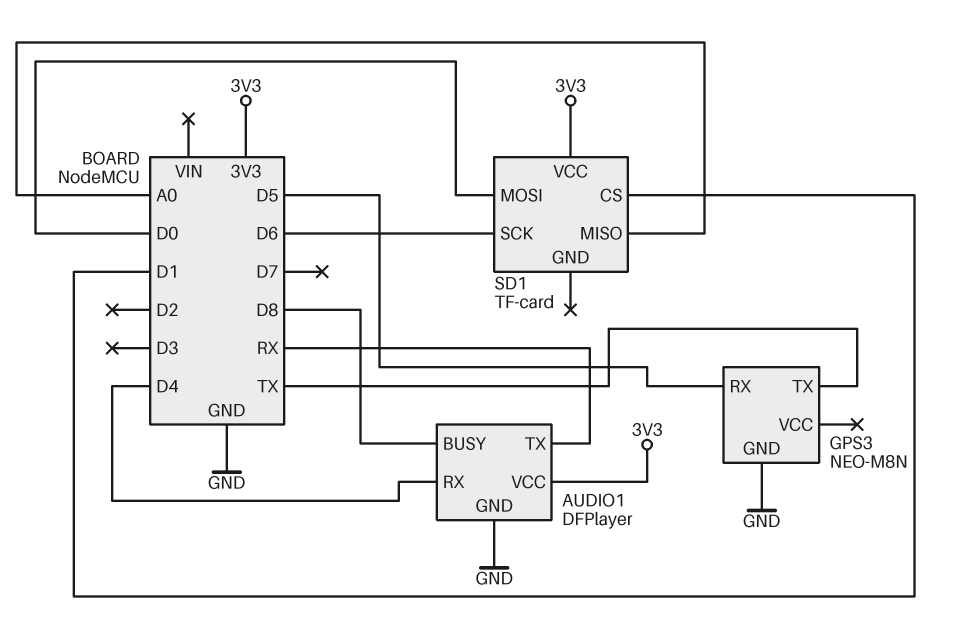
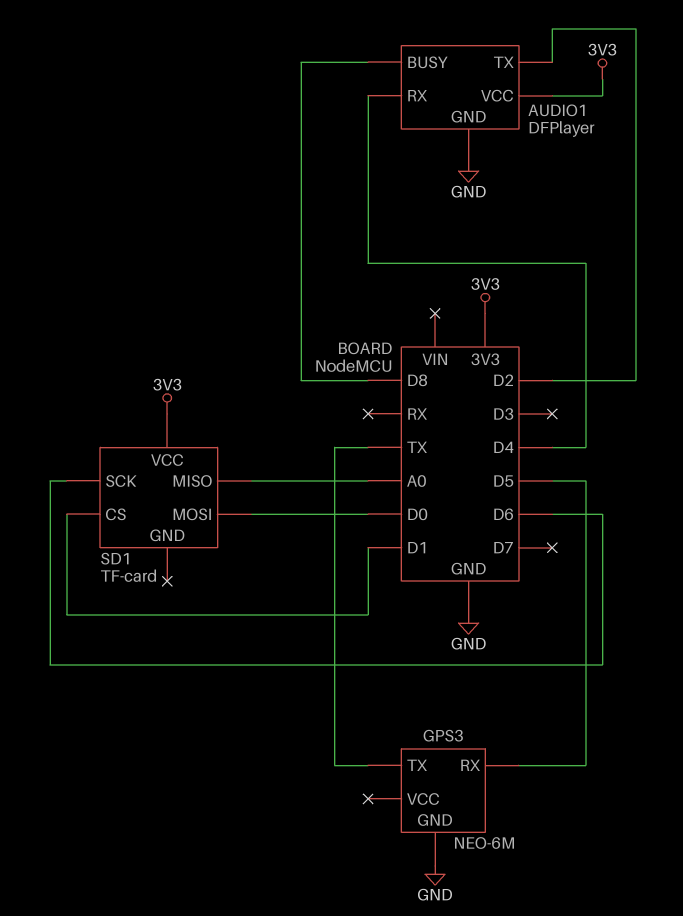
AUDIO1 pin TX: RX -> D2
GPS3: NEO-M8N -> NEO-6M

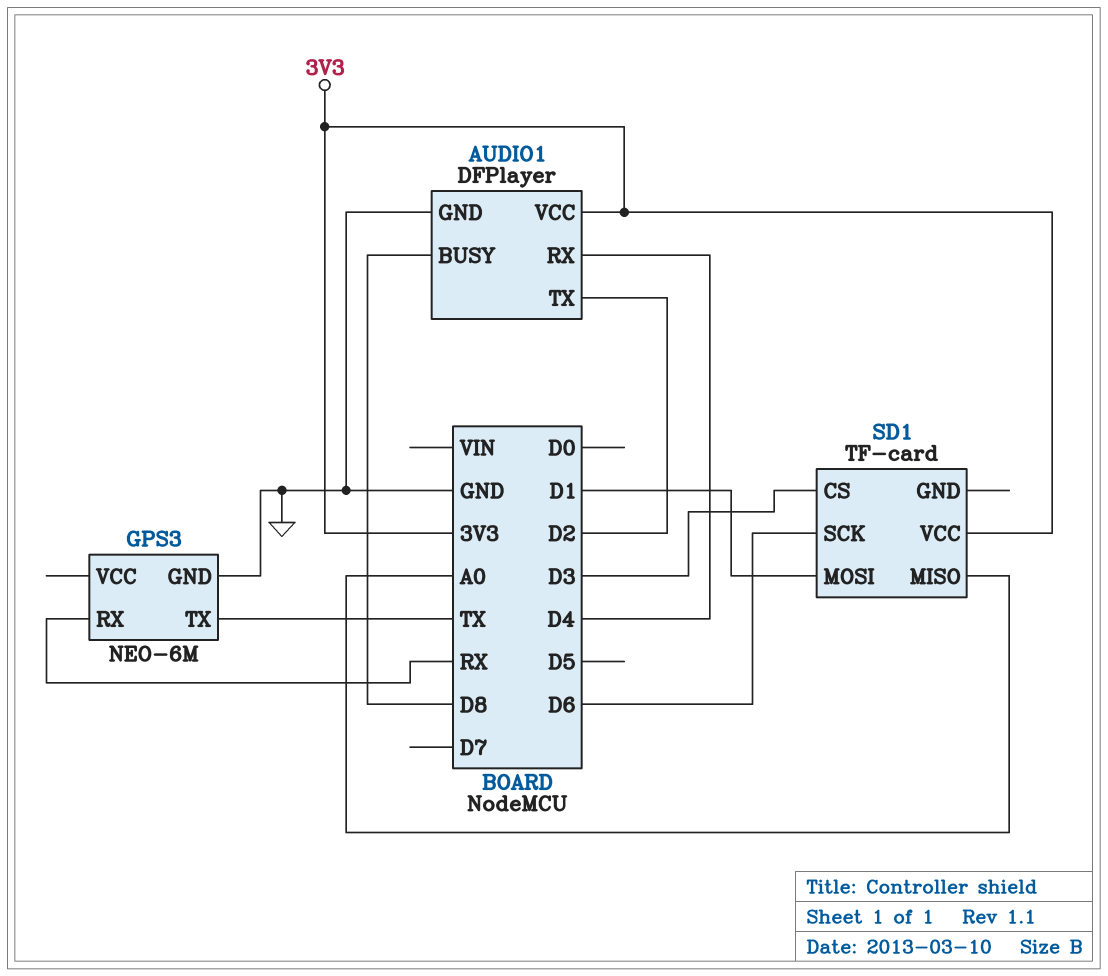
GPS3 pin RX: D5 -> RX
SD1 pin CS: D1 -> D3
SD1 pin MOSI: D0 -> D1

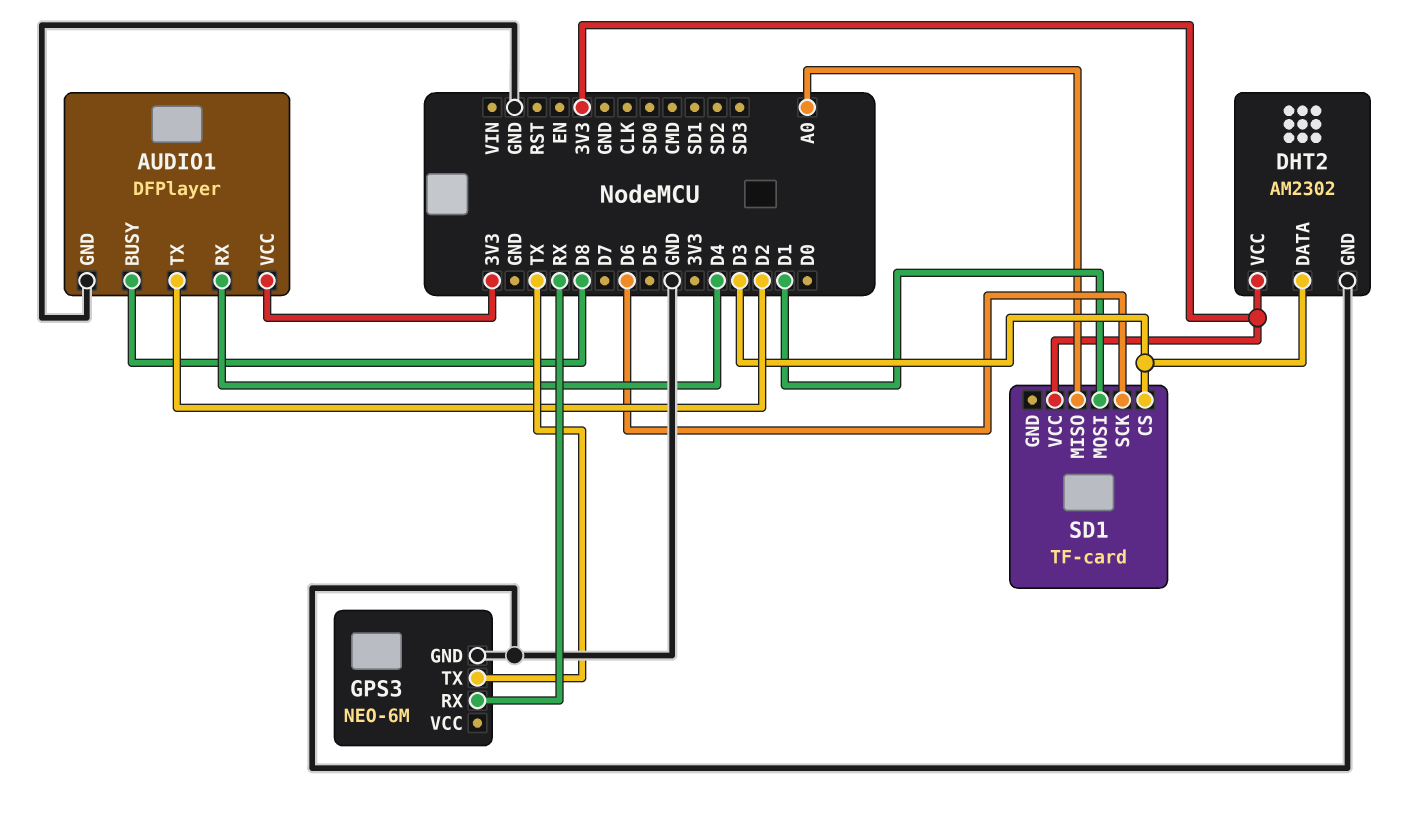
DHT2: none -> AM2302
DHT2 pin DATA: none -> D3
DHT2 pin GND: none -> GND
DHT2 pin VCC: none -> 3V3

